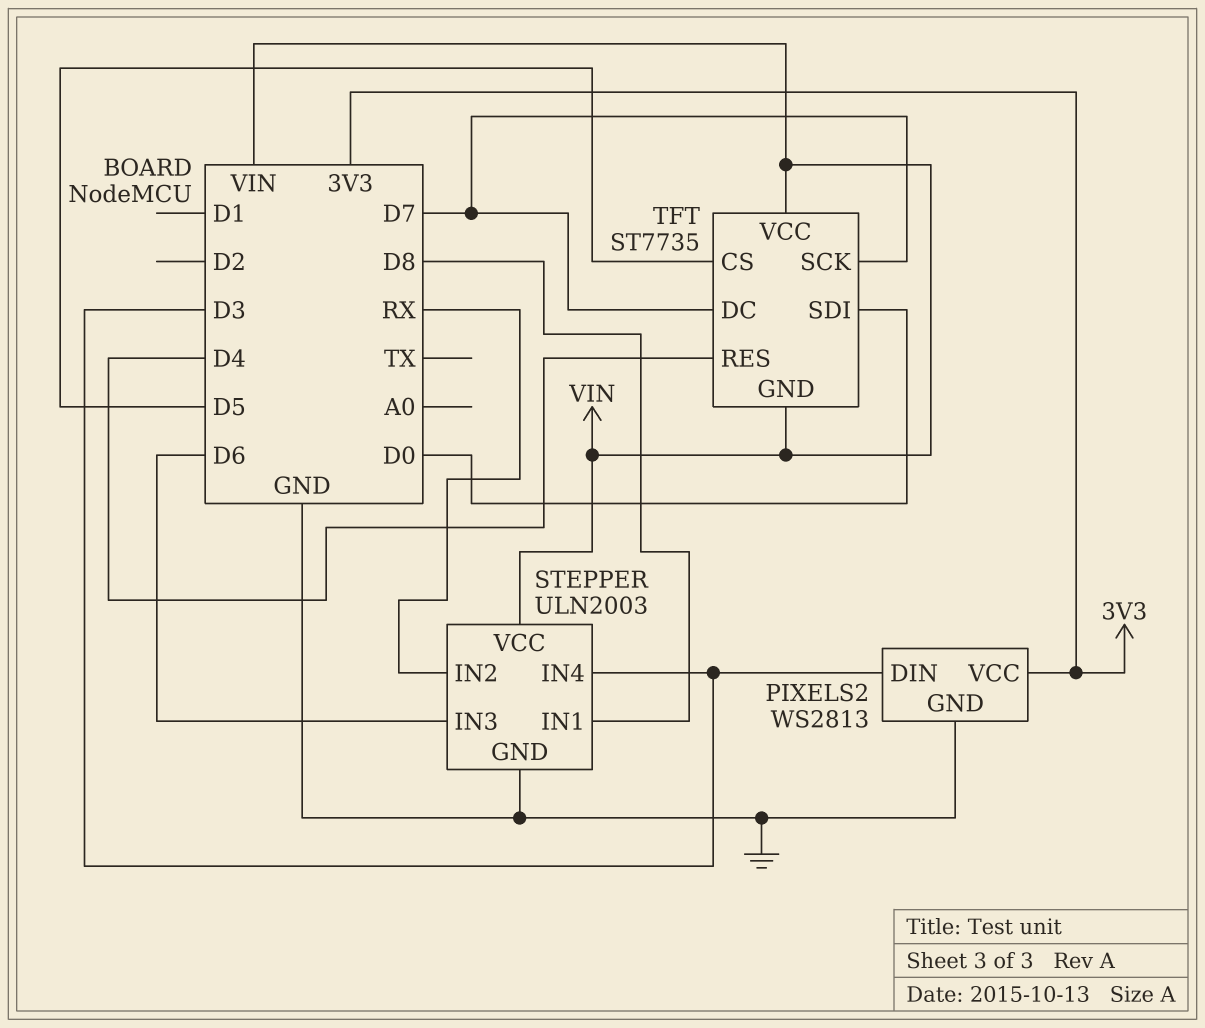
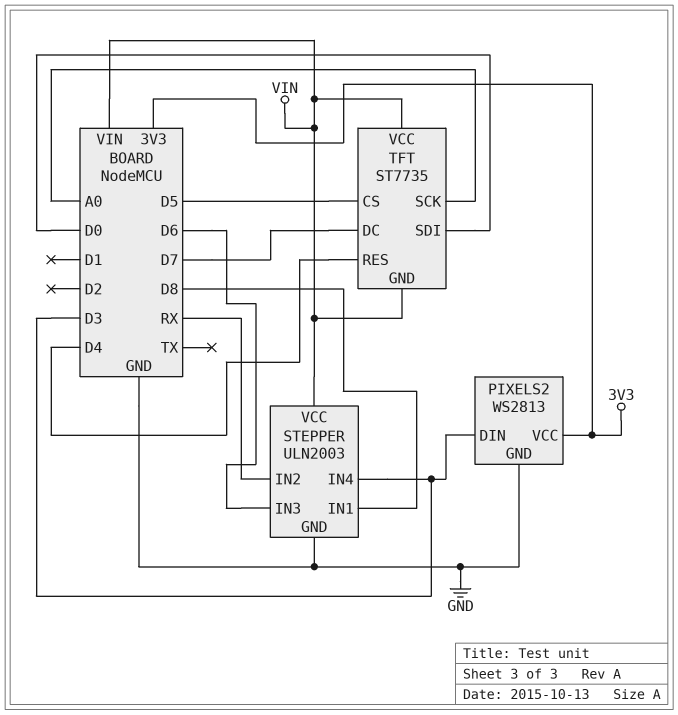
TFT pin SCK: D7 -> A0

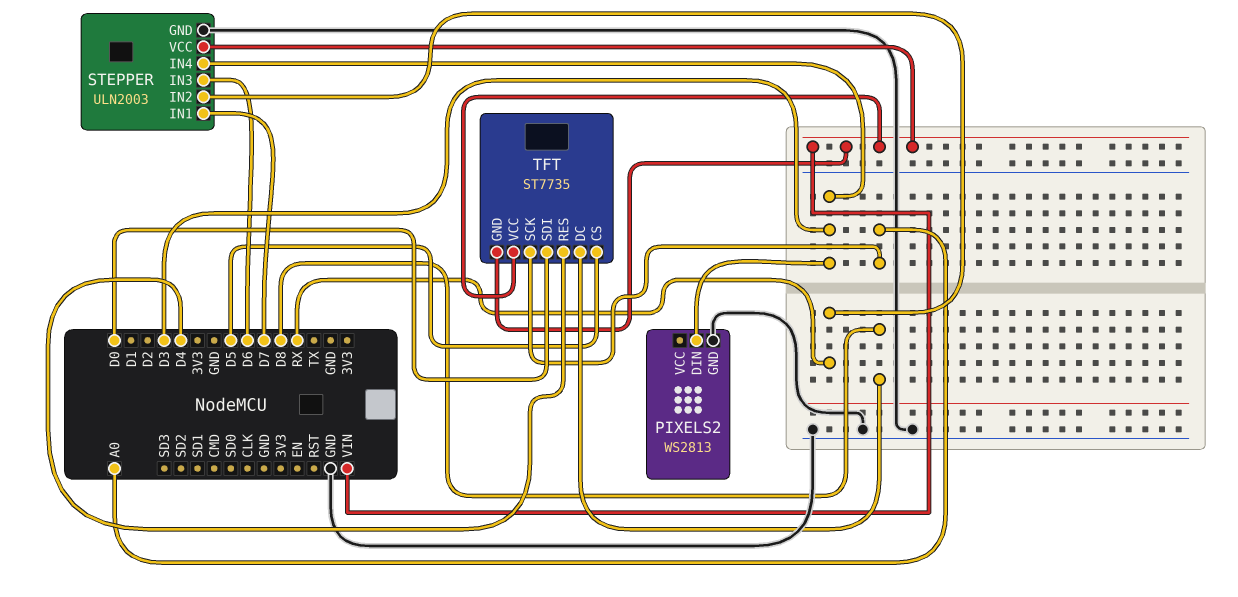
PIXELS2 pin VCC: 3V3 -> none
STEPPER pin IN1: D8 -> D7
TFT pin DC: D7 -> D8

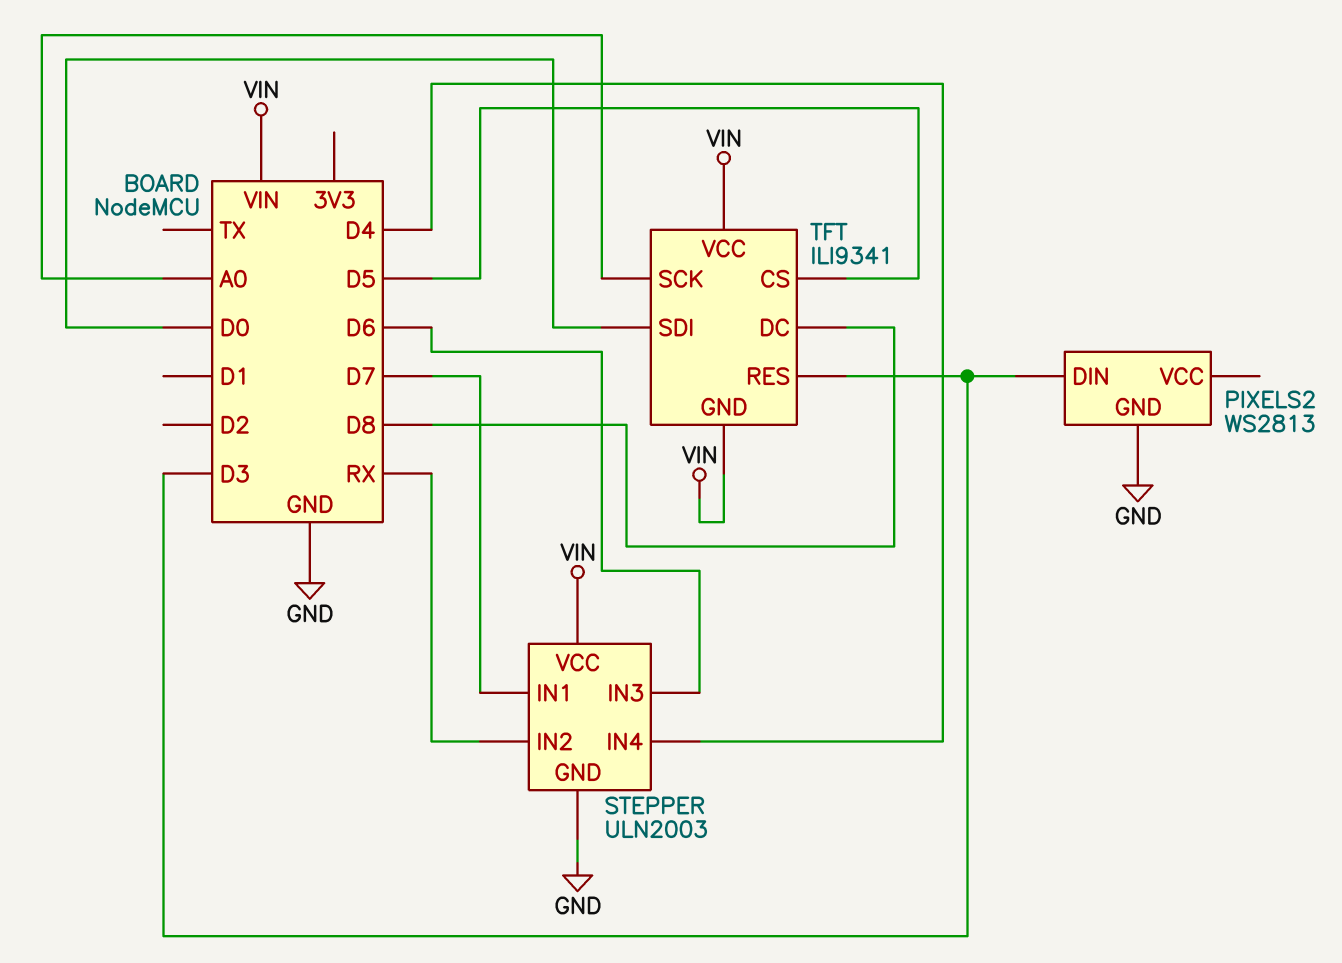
STEPPER pin IN4: D3 -> D4
TFT: ST7735 -> ILI9341
TFT pin RES: D4 -> D3

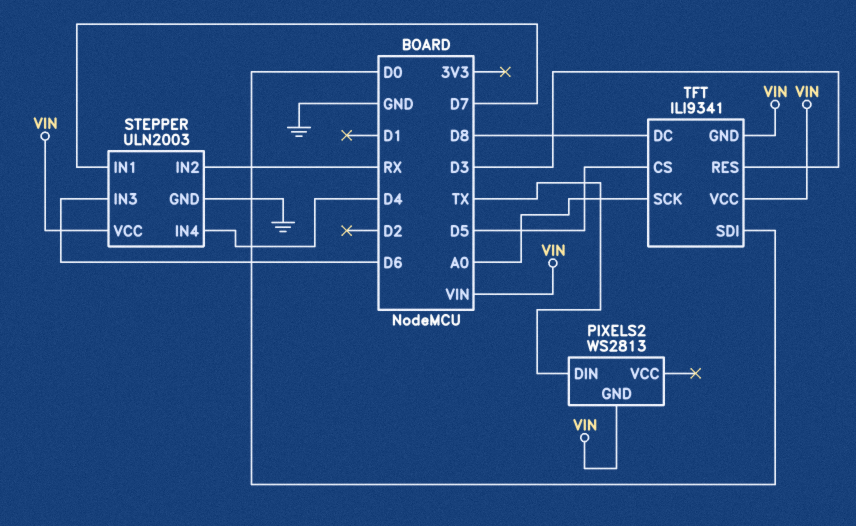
PIXELS2 pin DIN: D3 -> TX
PIXELS2 pin GND: GND -> VIN

